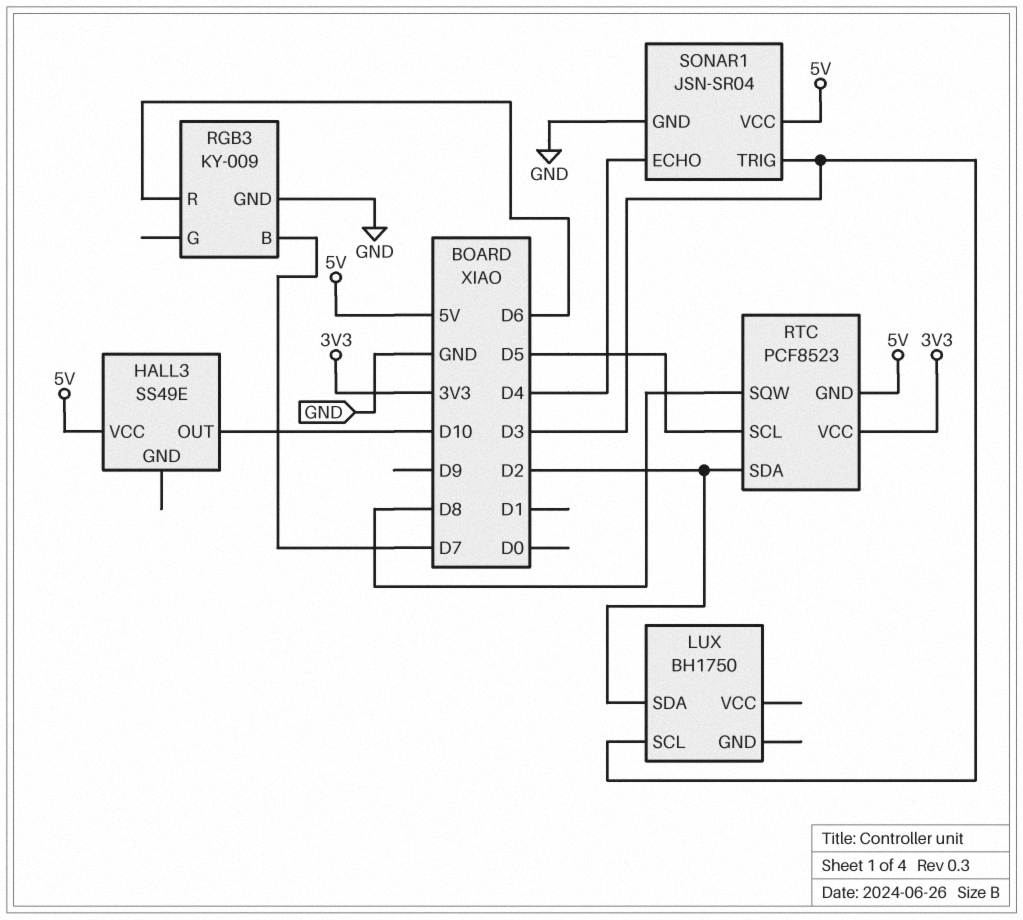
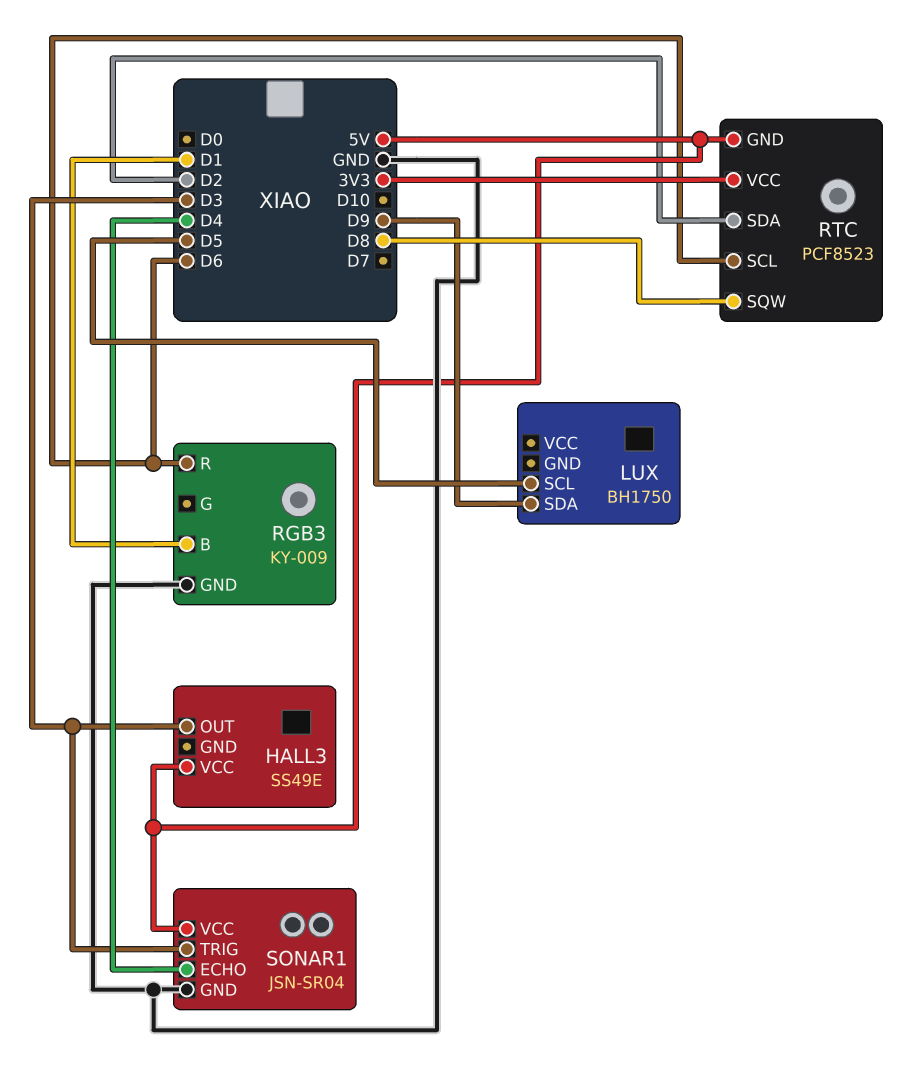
HALL3 pin OUT: D10 -> D3
LUX pin SCL: D3 -> D5
LUX pin SDA: D2 -> D9
RGB3 pin B: D7 -> D1
RTC pin SCL: D5 -> D6

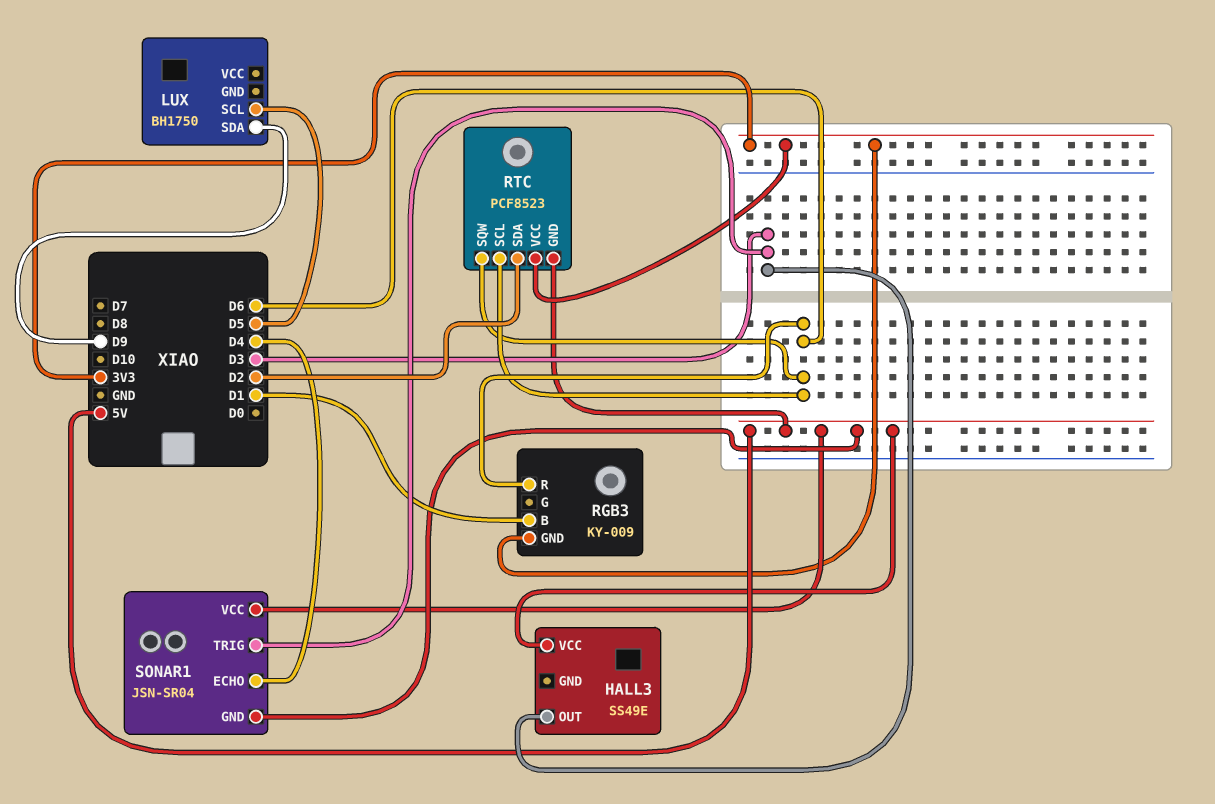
RGB3 pin GND: GND -> 3V3
RTC pin SQW: D8 -> D6
SONAR1 pin GND: GND -> 5V

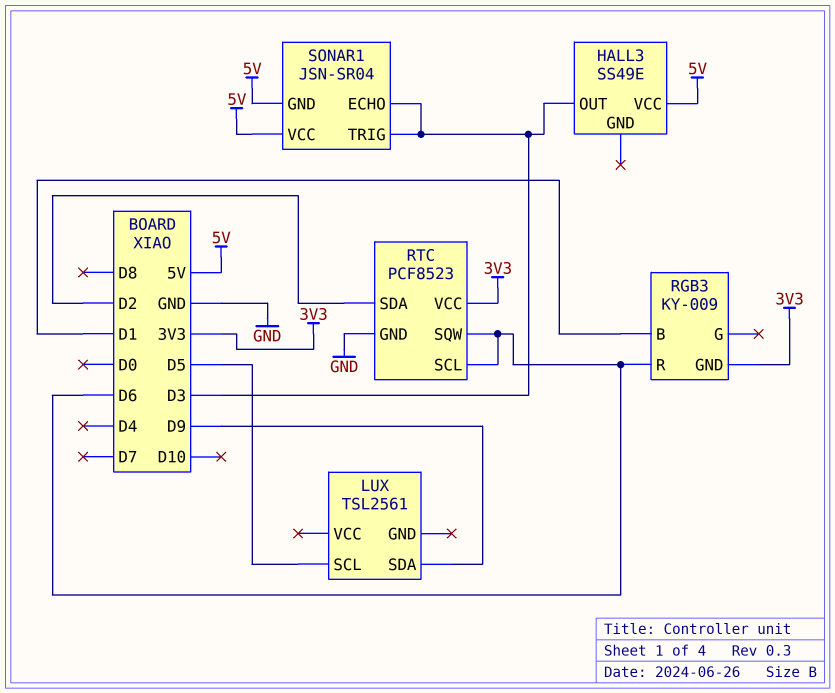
LUX: BH1750 -> TSL2561
RTC pin GND: 5V -> GND
SONAR1 pin ECHO: D4 -> D3

